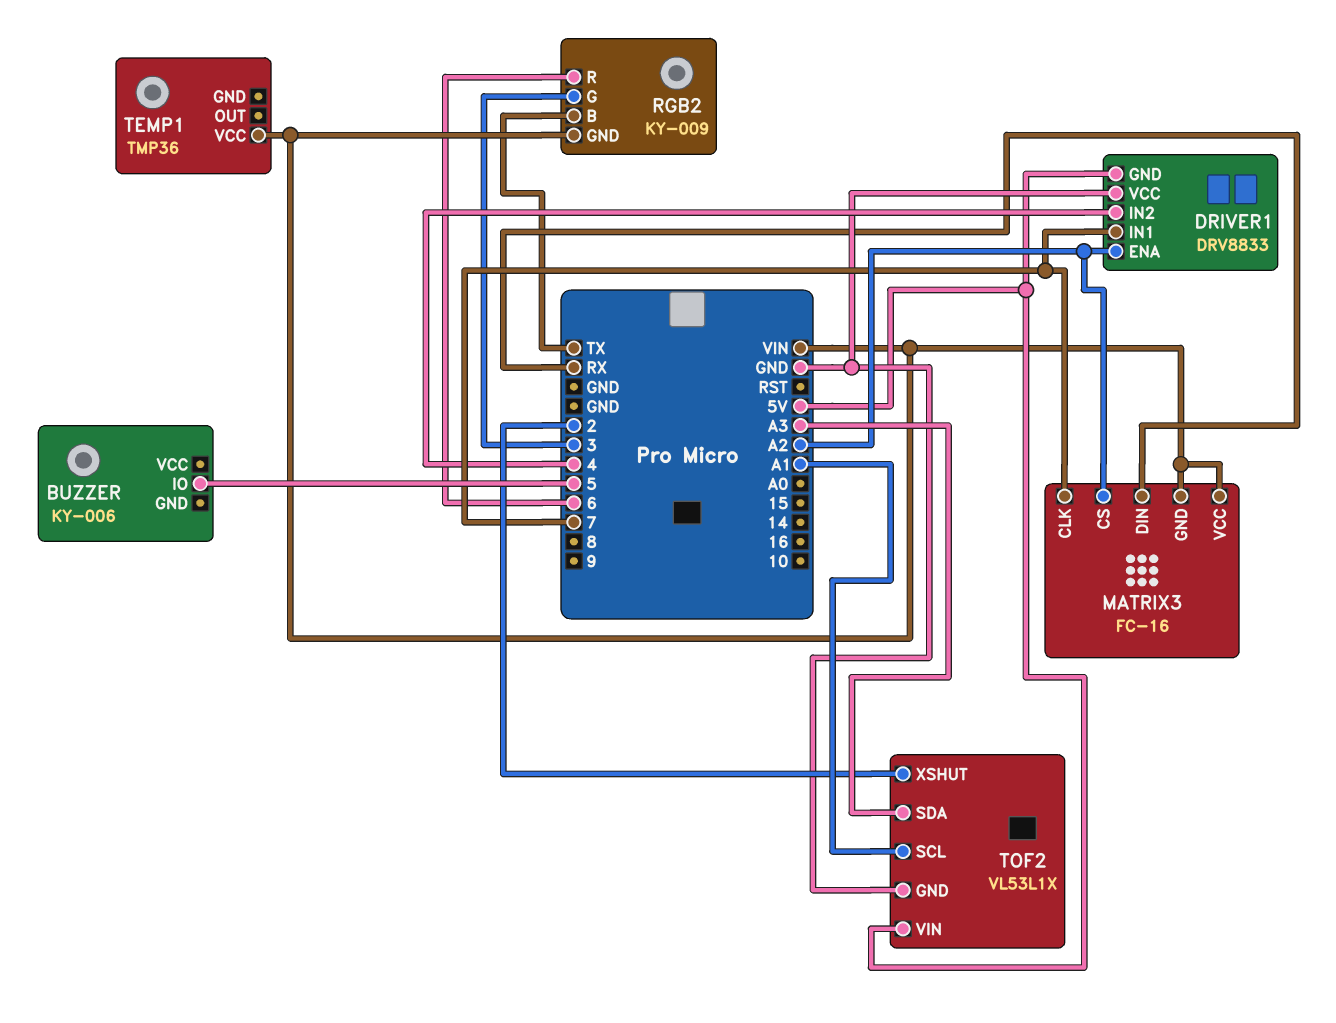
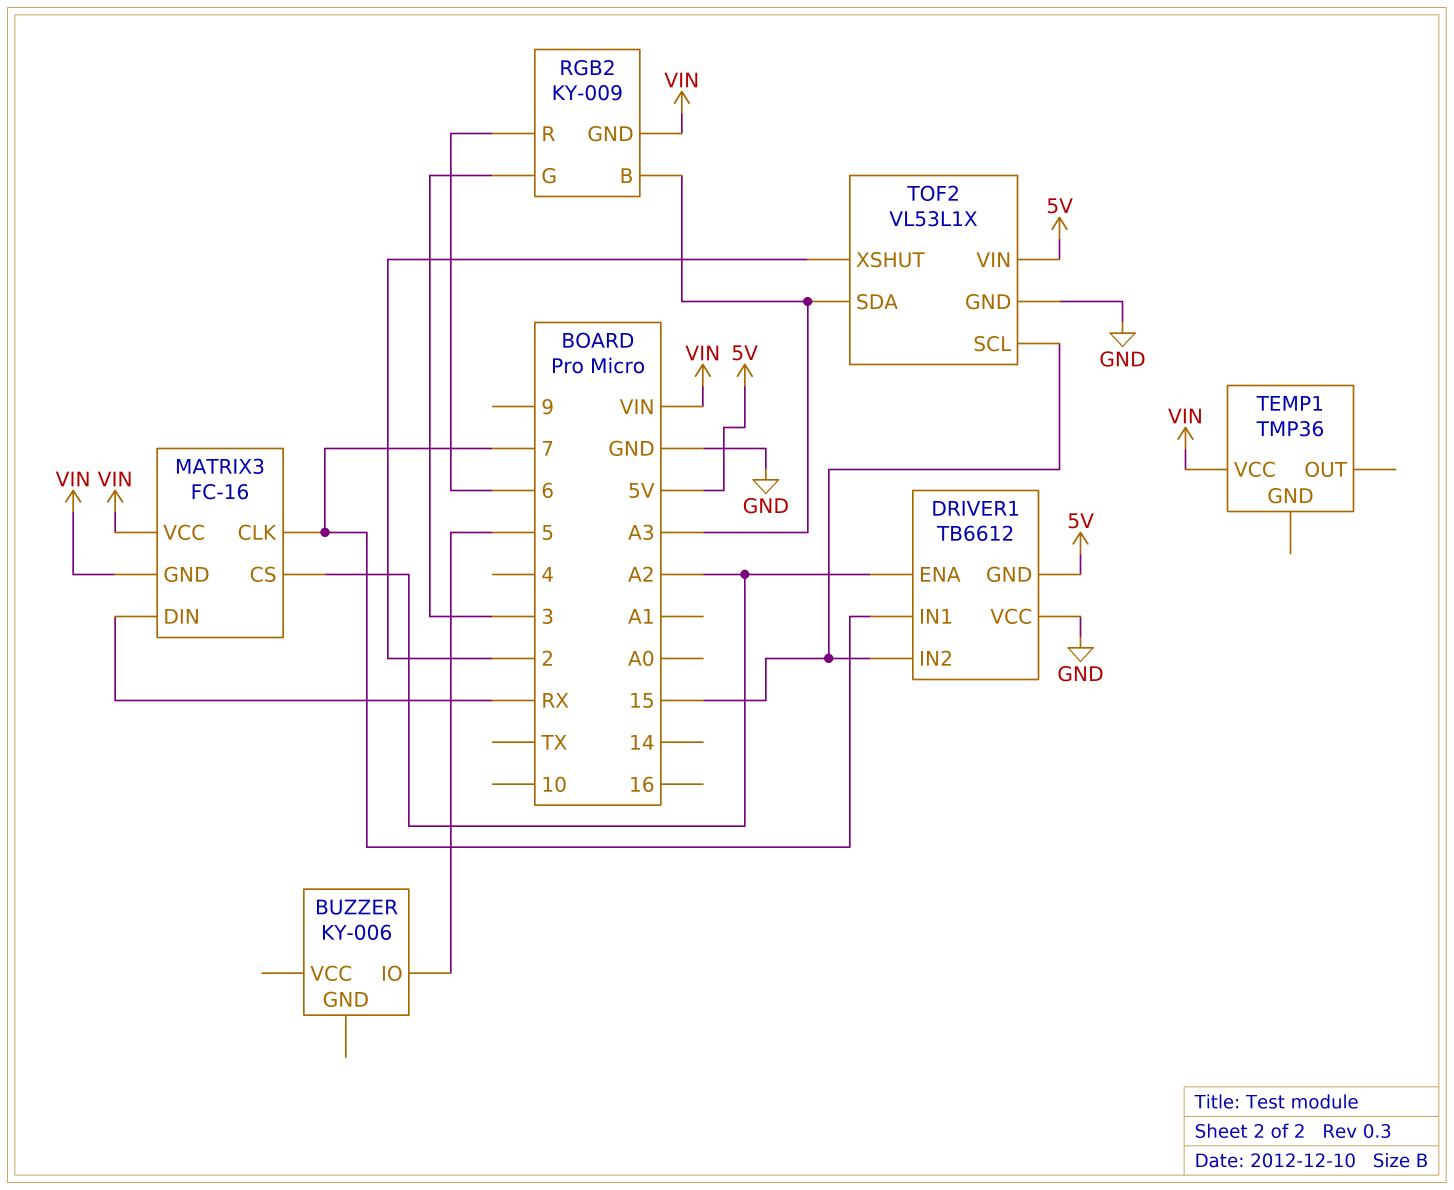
DRIVER1: DRV8833 -> TB6612
DRIVER1 pin IN2: 4 -> 15
RGB2 pin B: TX -> A3
TOF2 pin SCL: A1 -> 15

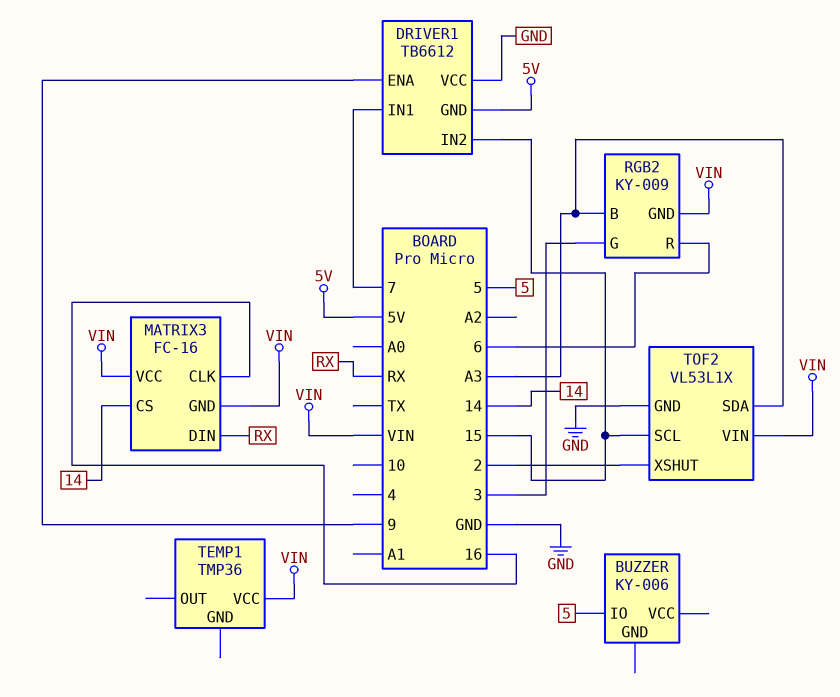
DRIVER1 pin ENA: A2 -> 9
MATRIX3 pin CLK: 7 -> 16
MATRIX3 pin CS: A2 -> 14
TOF2 pin VIN: 5V -> VIN

